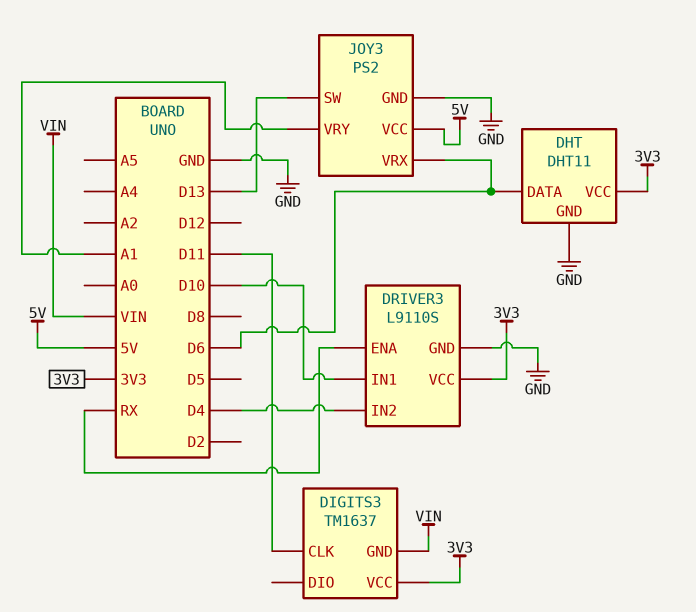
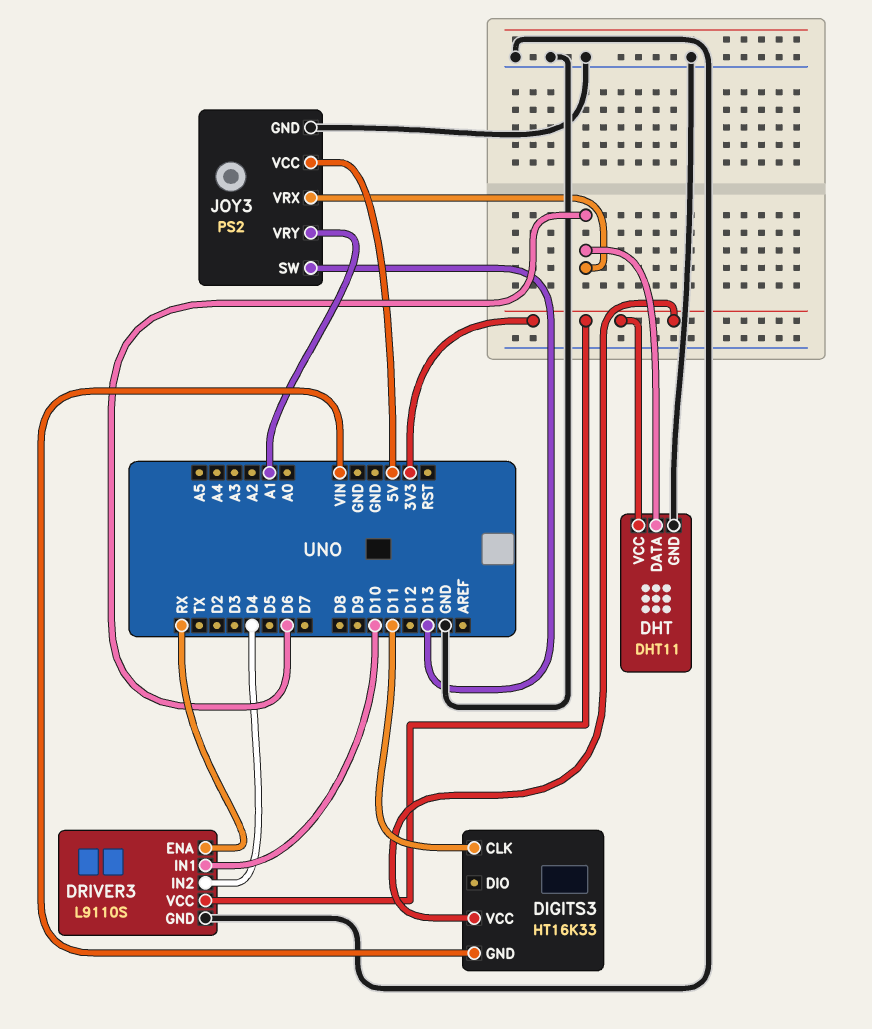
DIGITS3: TM1637 -> HT16K33

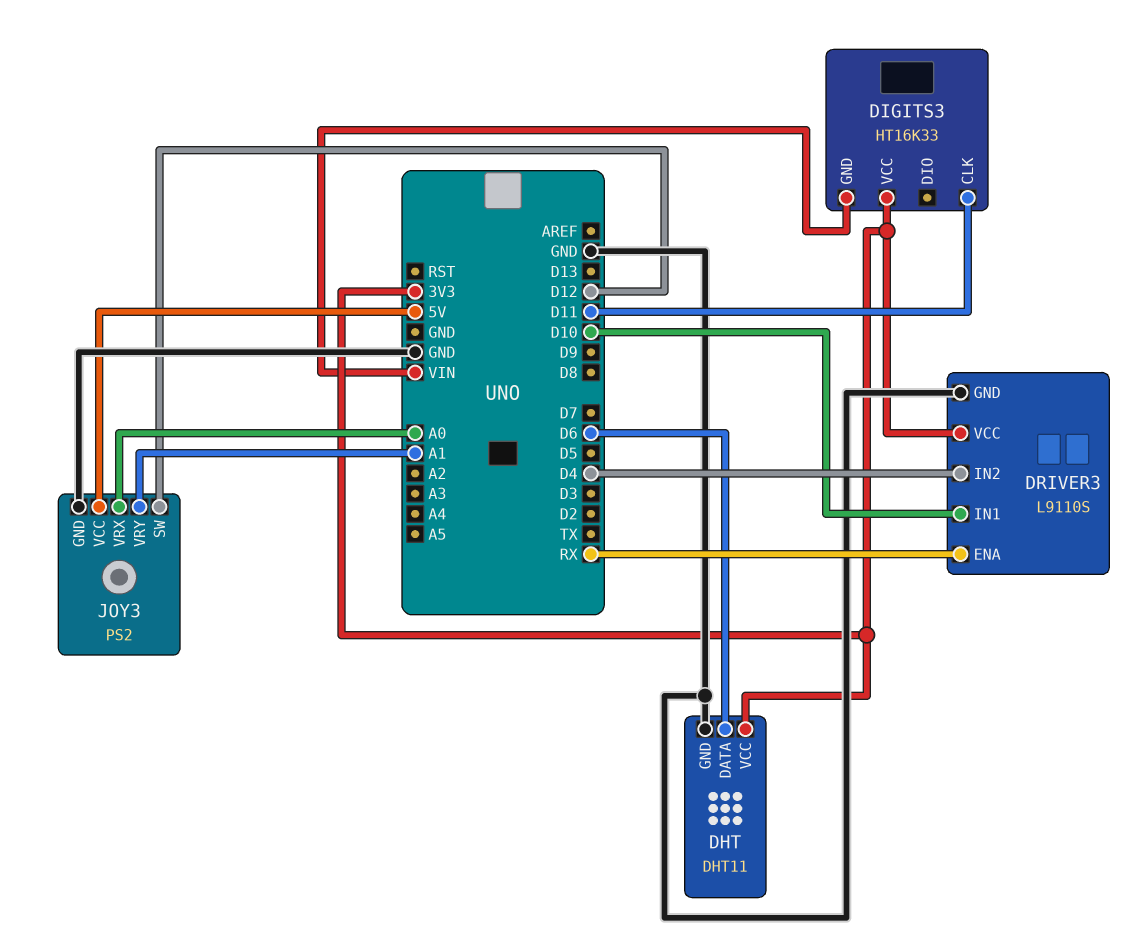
JOY3 pin SW: D13 -> D12
JOY3 pin VRX: D6 -> A0

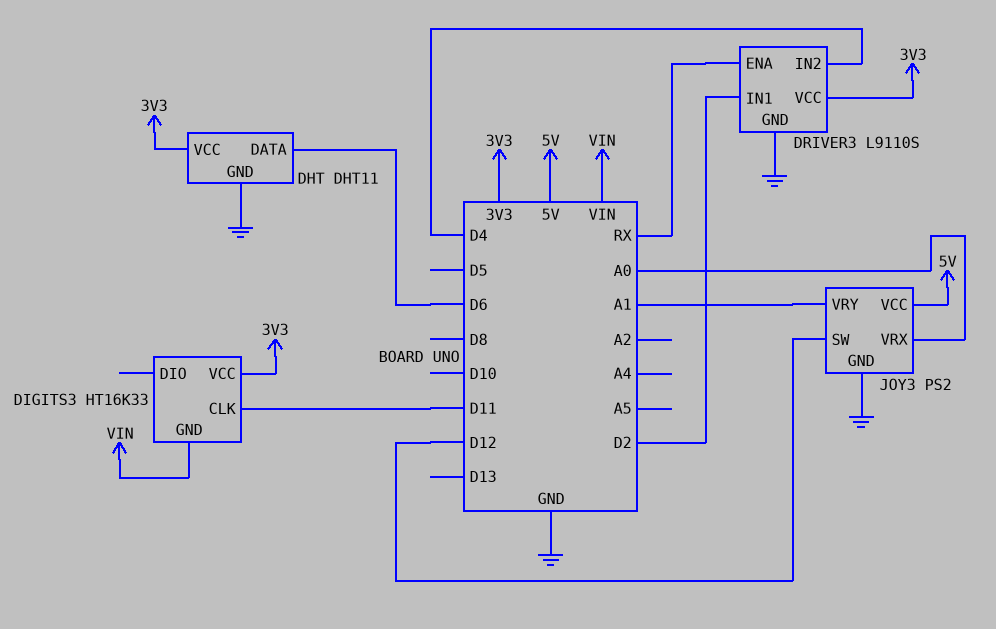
DRIVER3 pin IN1: D10 -> D2

